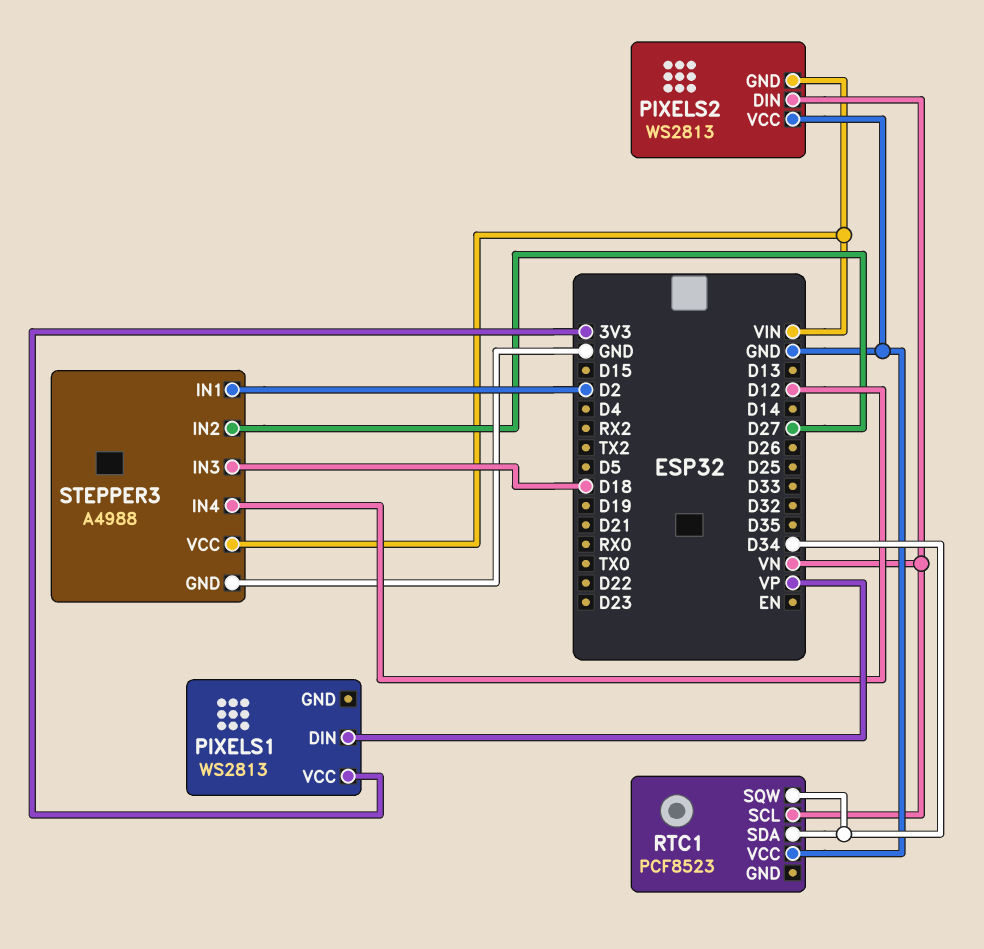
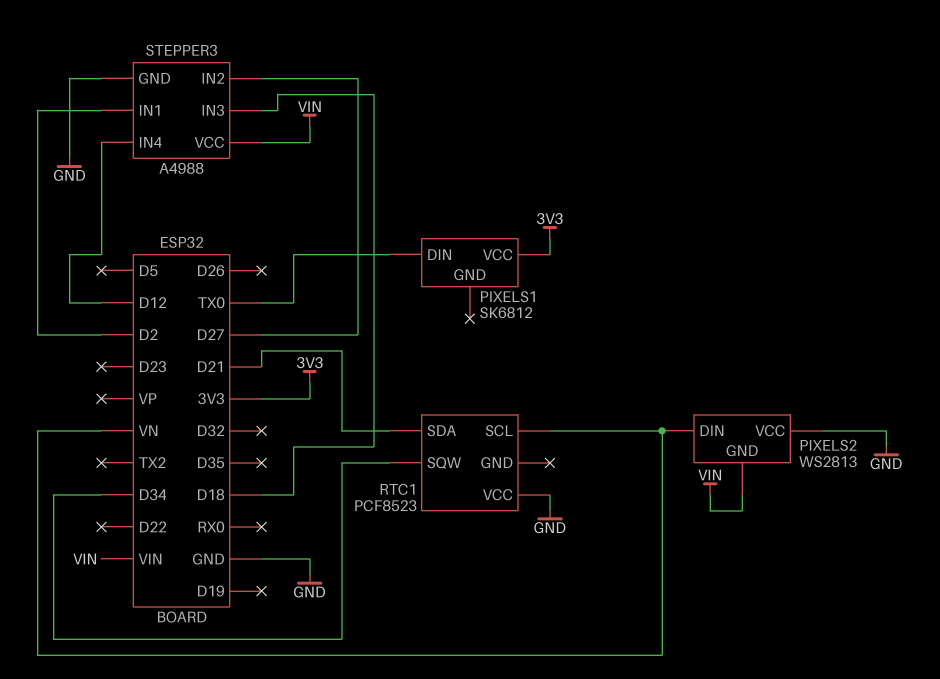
PIXELS1: WS2813 -> SK6812
PIXELS1 pin DIN: VP -> TX0
RTC1 pin SDA: D34 -> D21

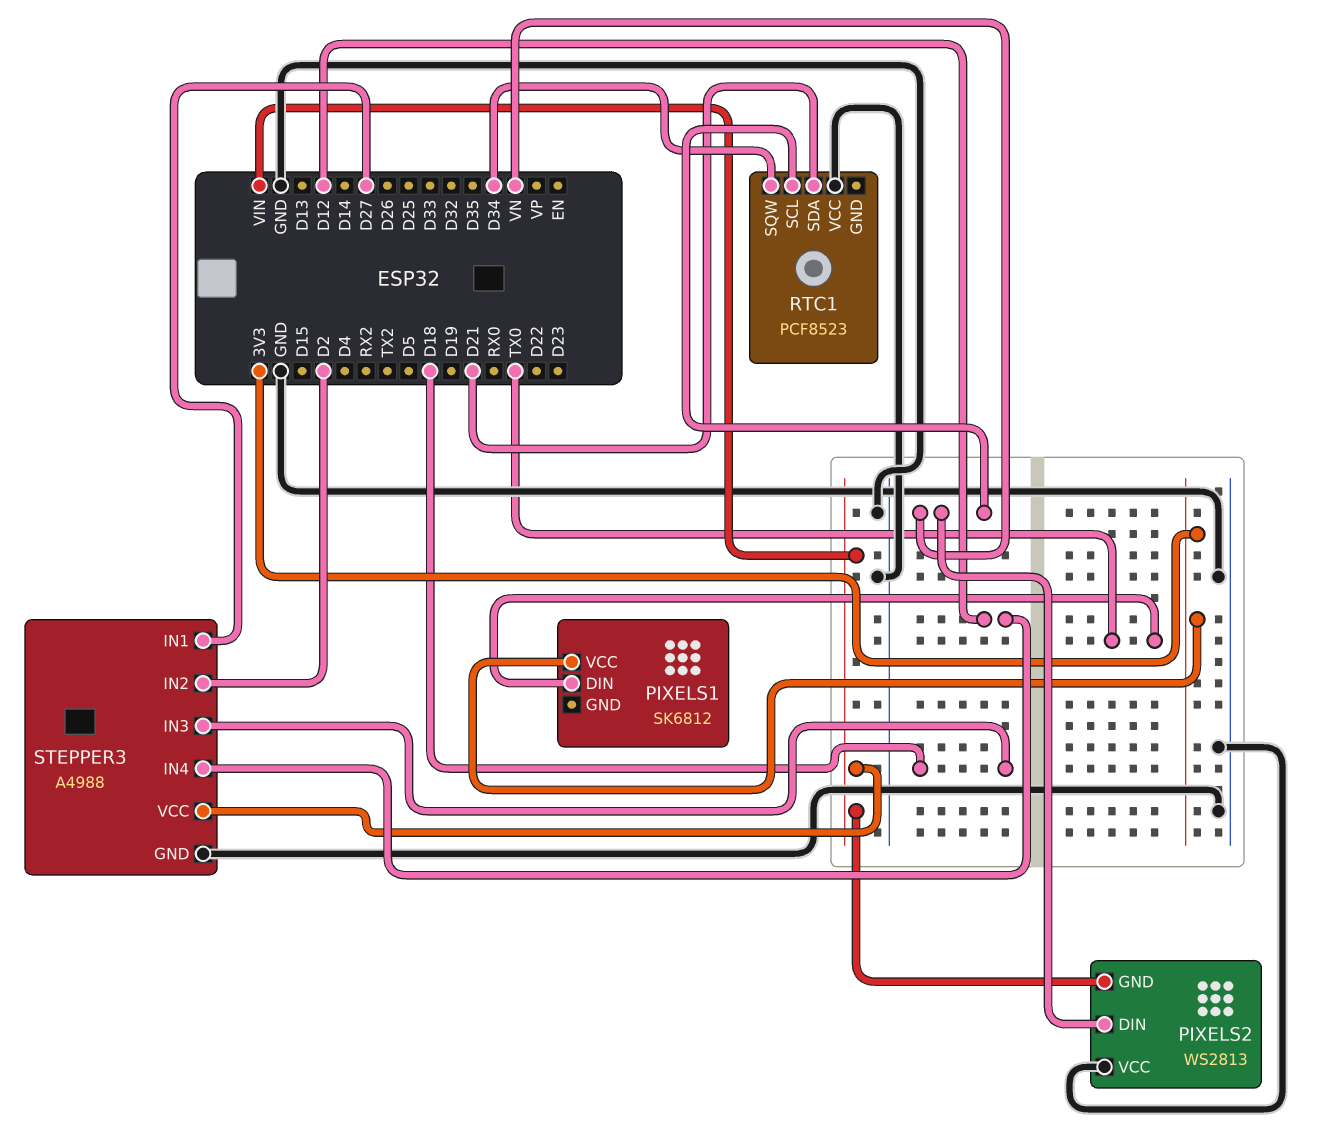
STEPPER3 pin IN1: D2 -> D27
STEPPER3 pin IN2: D27 -> D2

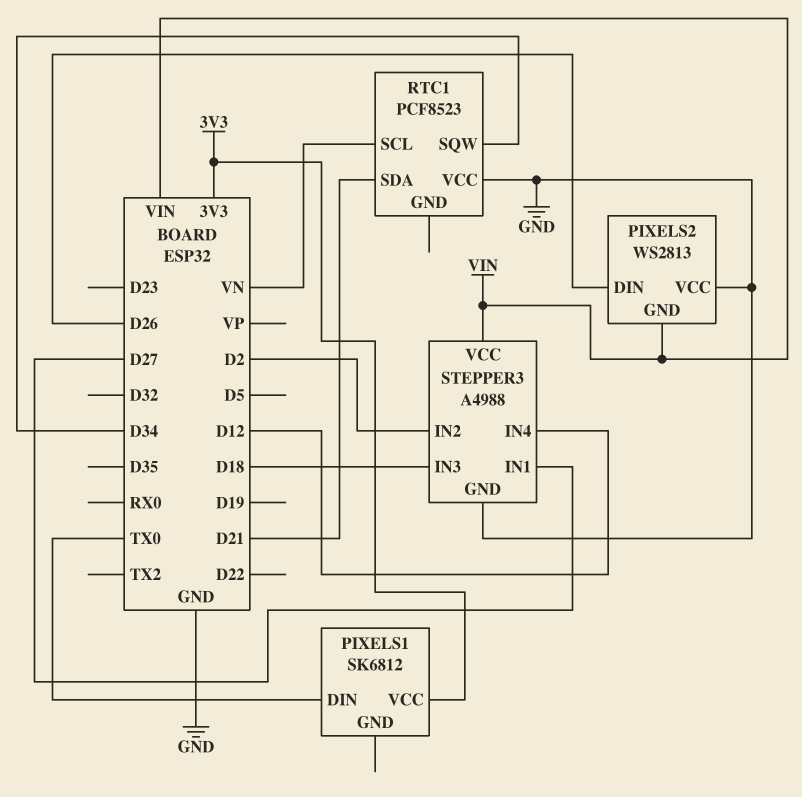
PIXELS2 pin DIN: VN -> D26

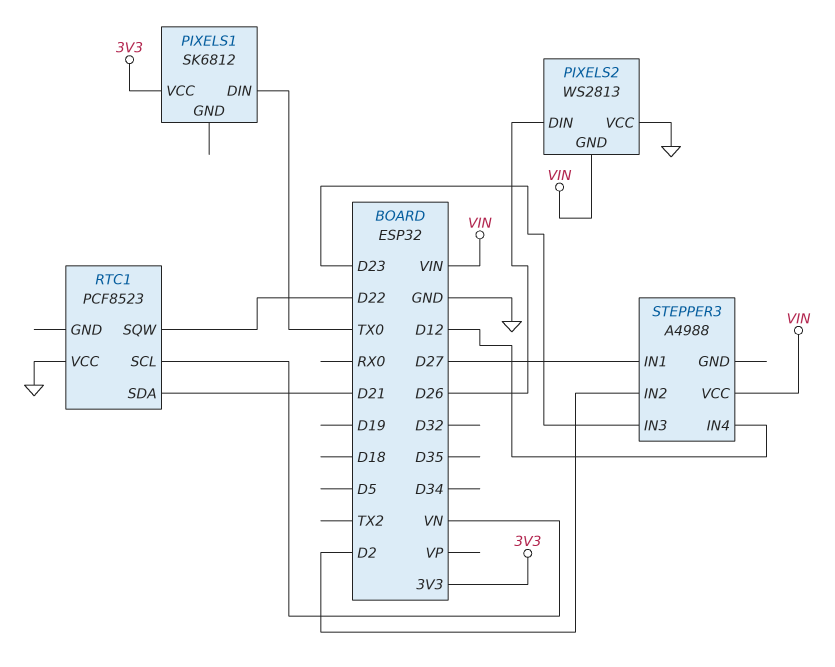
RTC1 pin SQW: D34 -> D22
STEPPER3 pin GND: GND -> none
STEPPER3 pin IN3: D18 -> D23

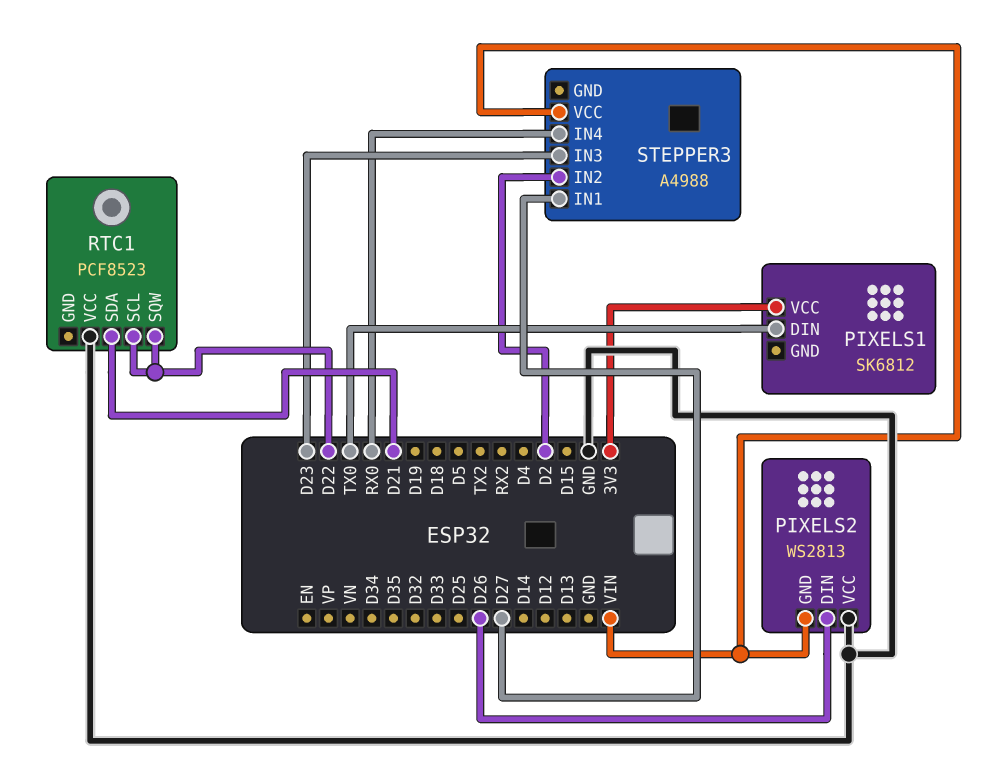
RTC1 pin SCL: VN -> D22
STEPPER3 pin IN4: D12 -> RX0

